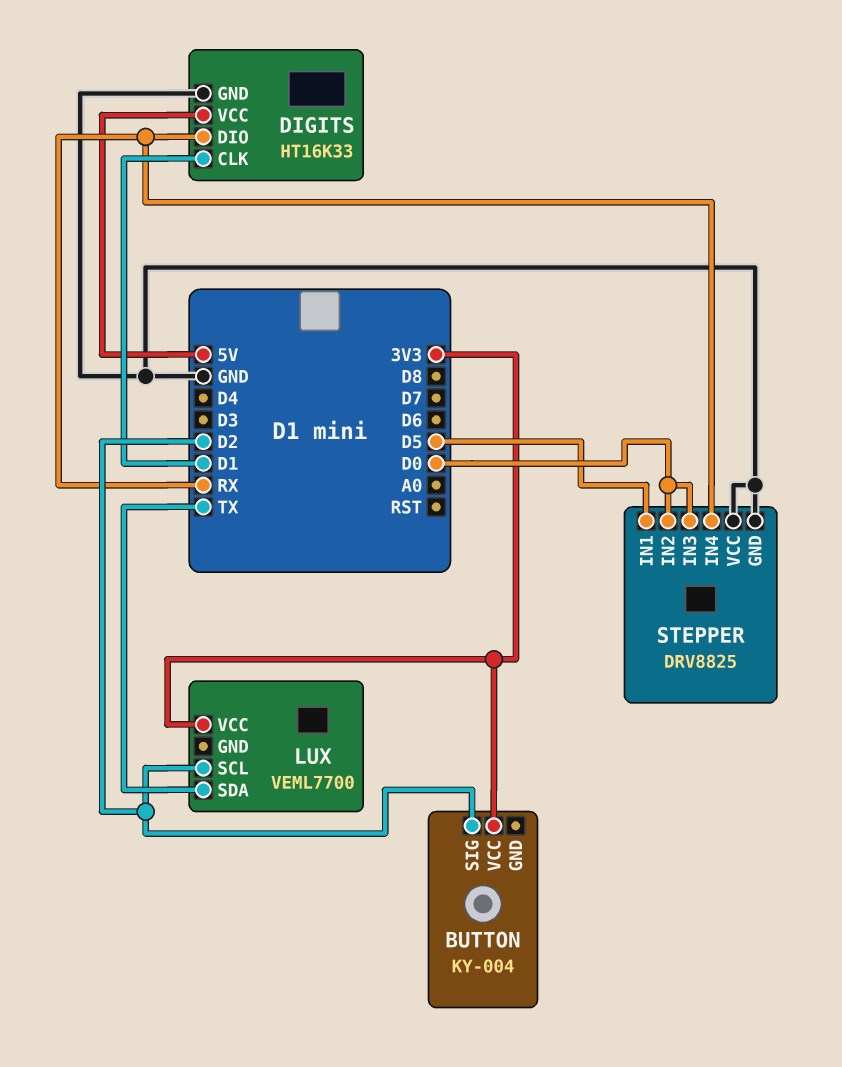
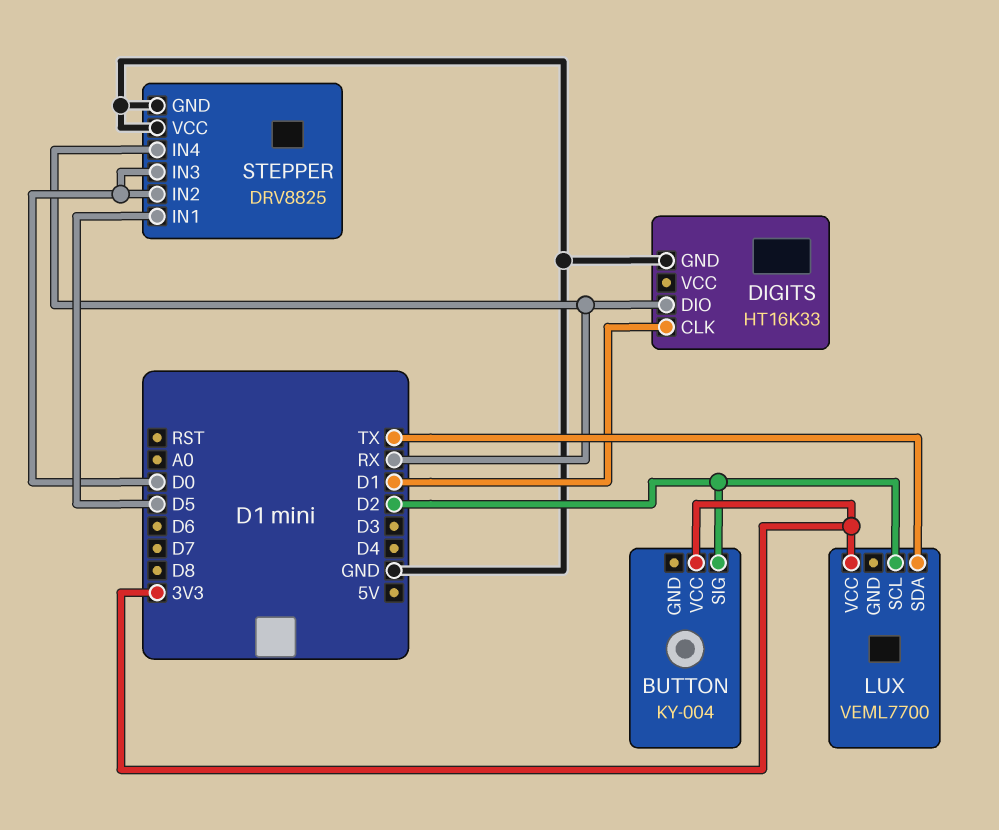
DIGITS pin VCC: 5V -> none

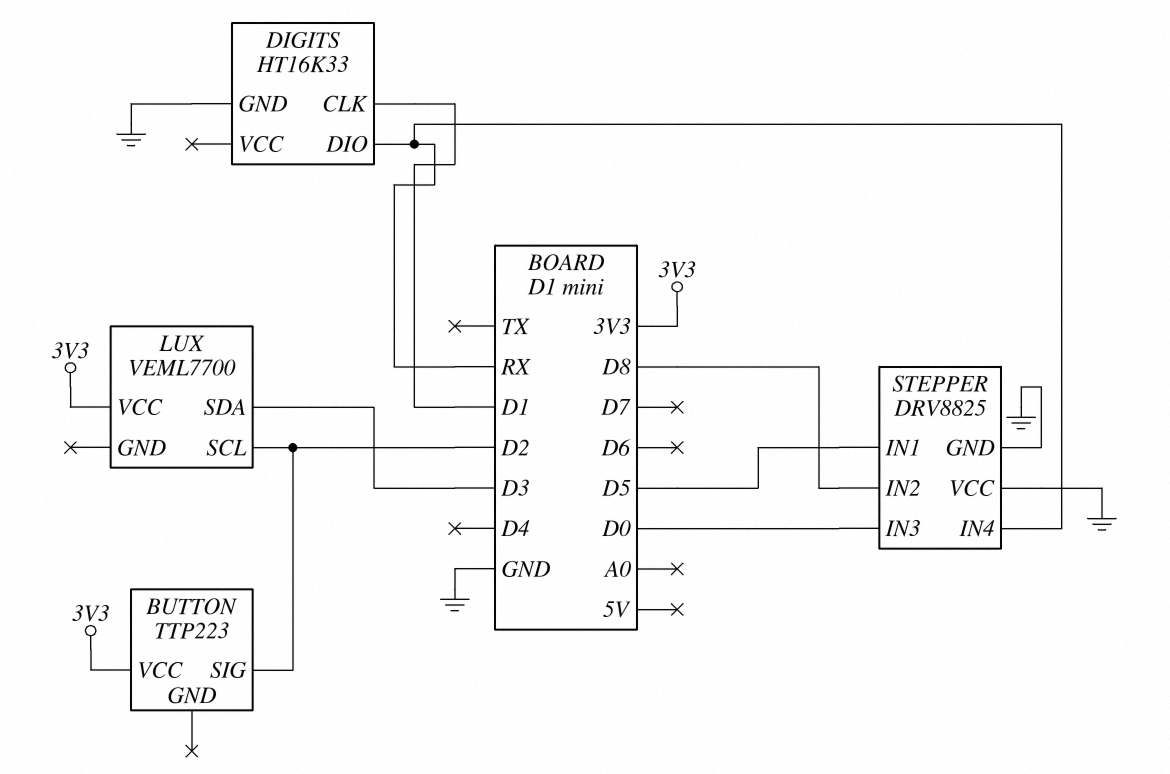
BUTTON: KY-004 -> TTP223
LUX pin SDA: TX -> D3
STEPPER pin IN2: D0 -> D8

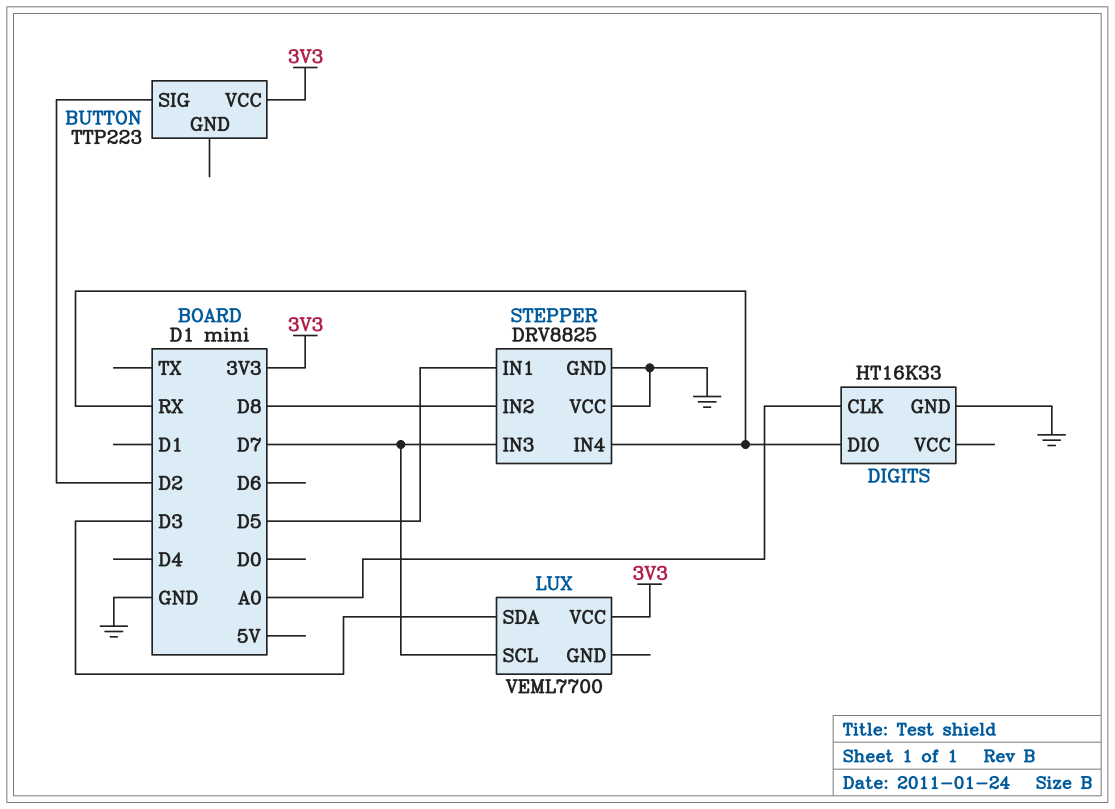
DIGITS pin CLK: D1 -> A0
LUX pin SCL: D2 -> D7
STEPPER pin IN3: D0 -> D7

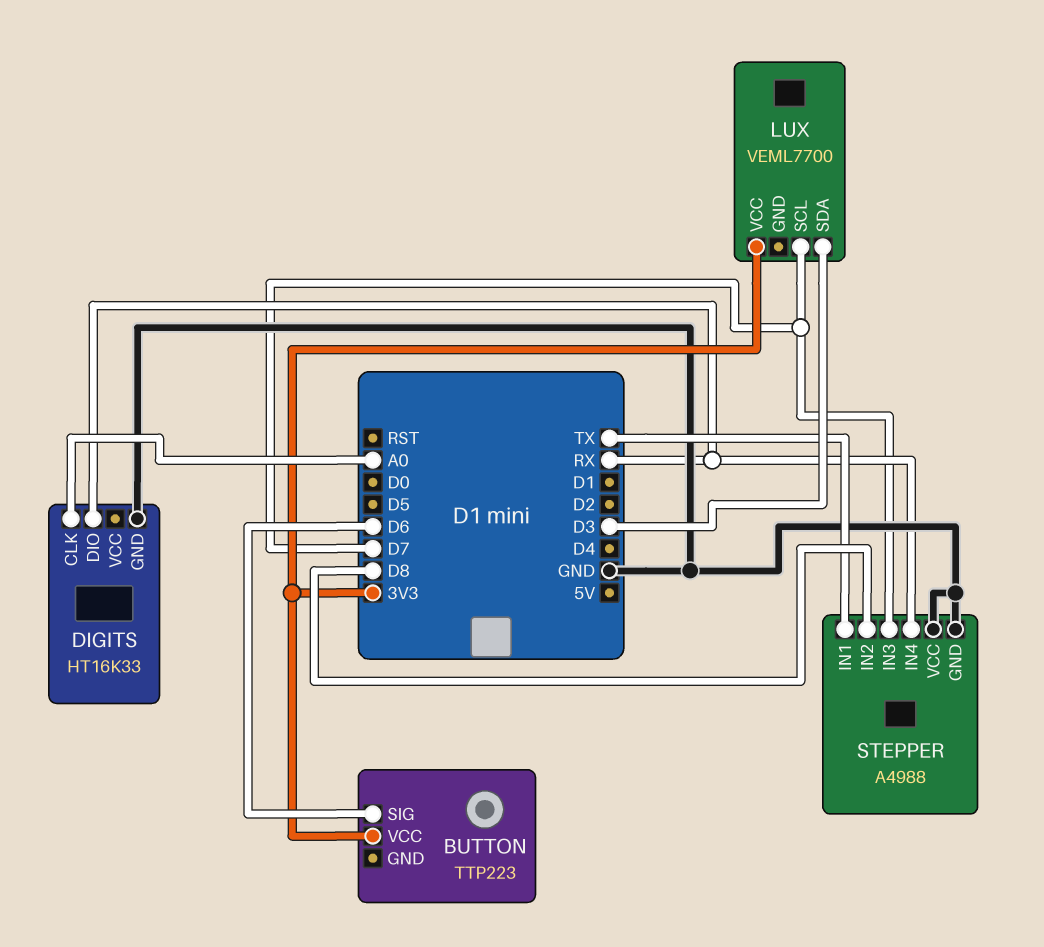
BUTTON pin SIG: D2 -> D6
STEPPER: DRV8825 -> A4988
STEPPER pin IN1: D5 -> TX

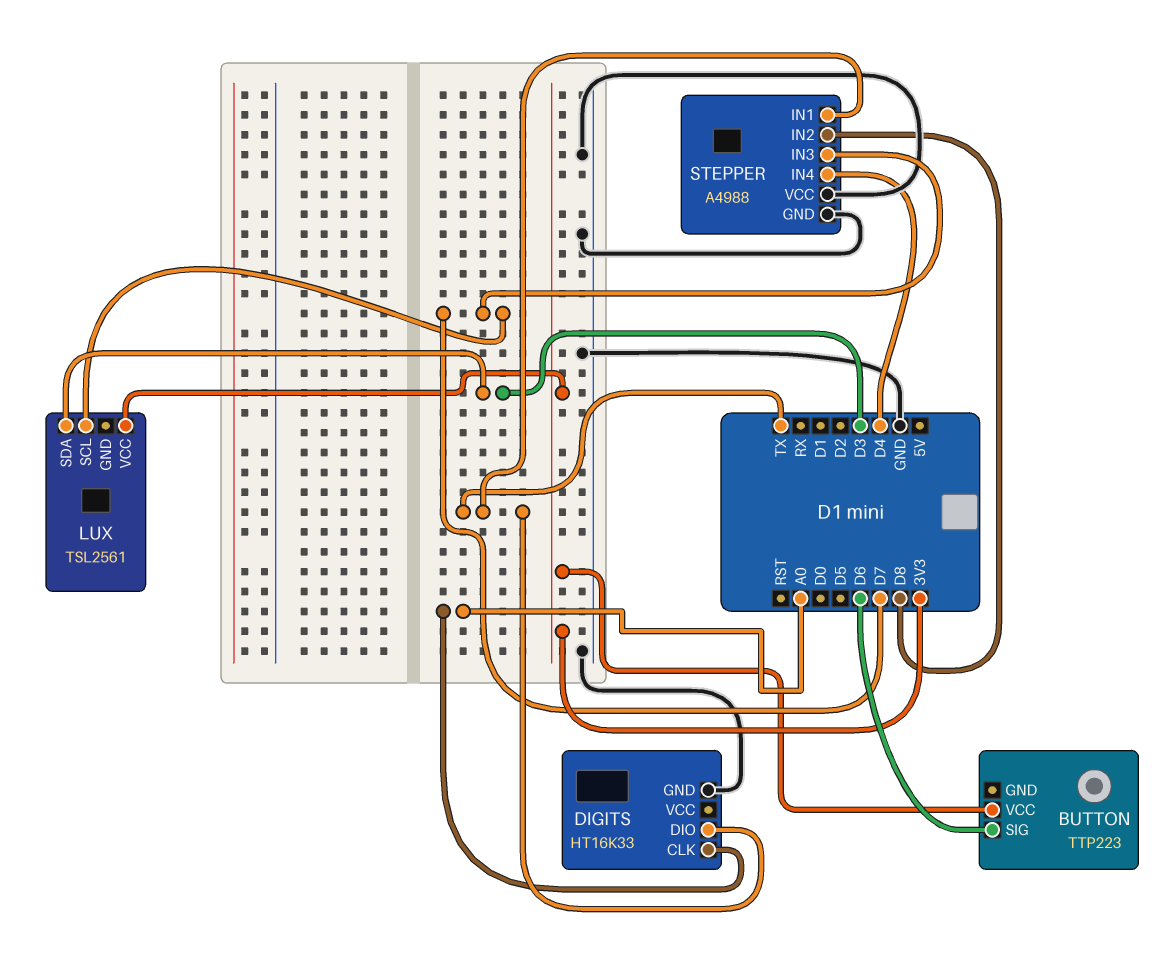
DIGITS pin DIO: RX -> TX
LUX: VEML7700 -> TSL2561
STEPPER pin IN4: RX -> D4

